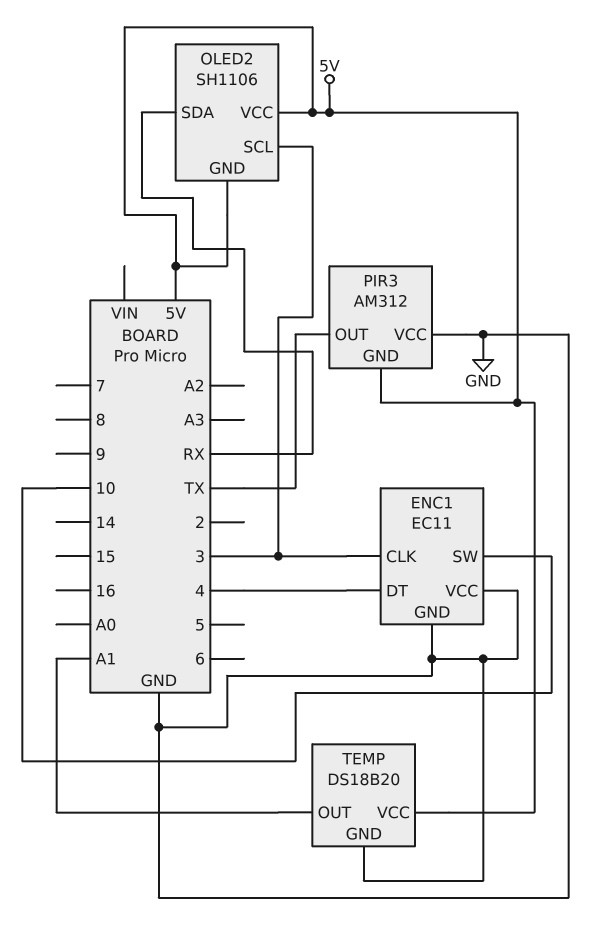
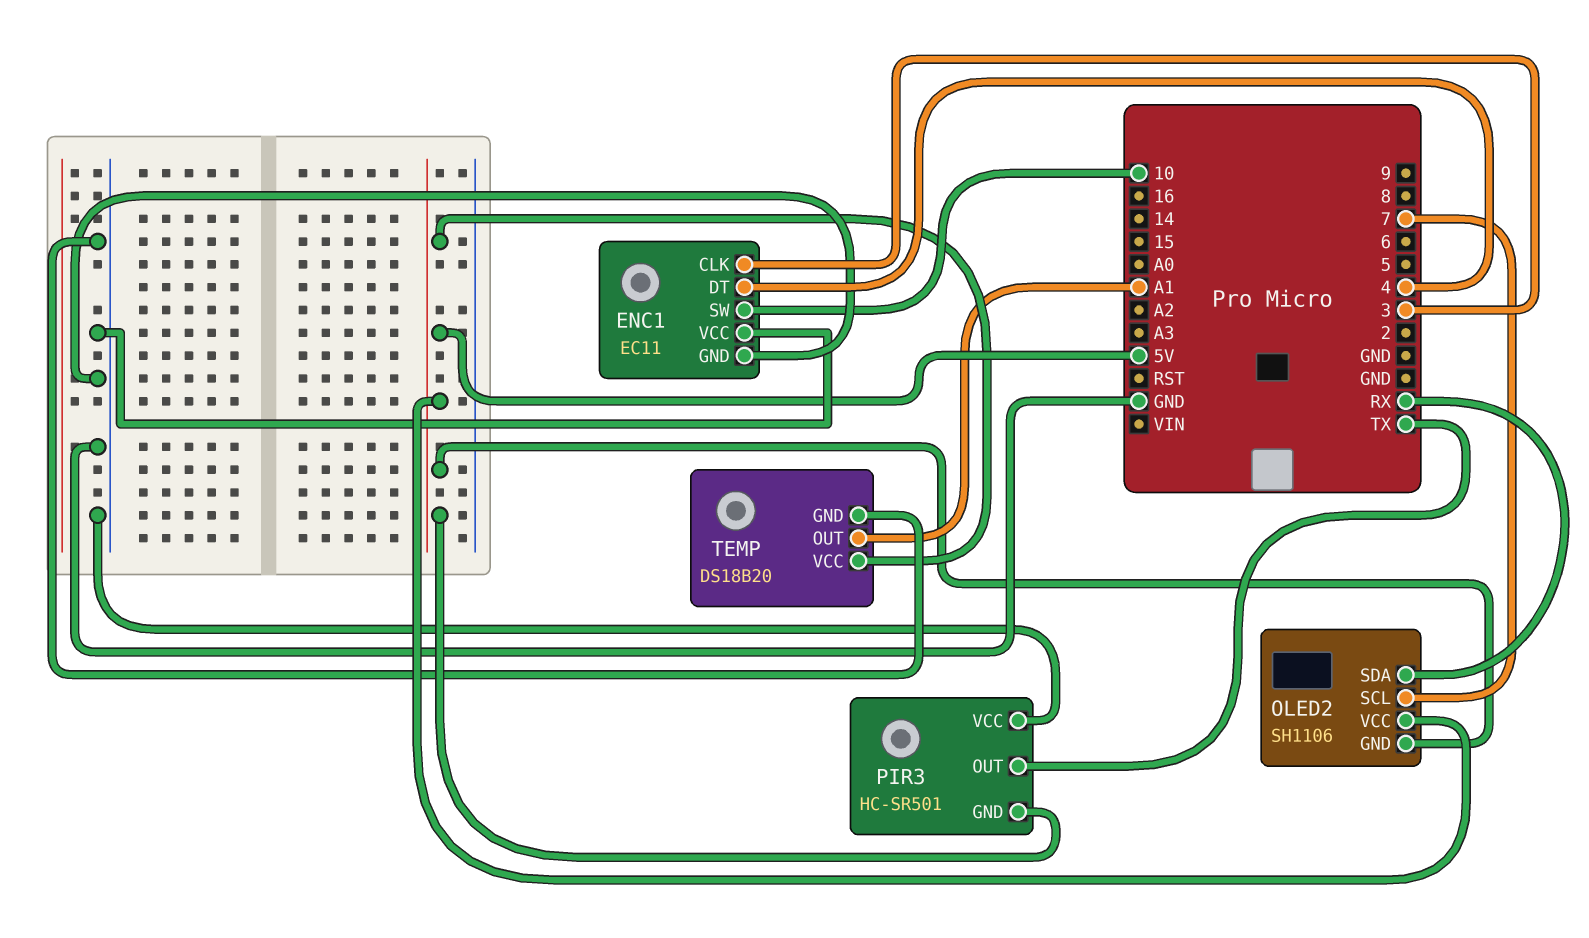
OLED2 pin SCL: 3 -> 7
PIR3: AM312 -> HC-SR501

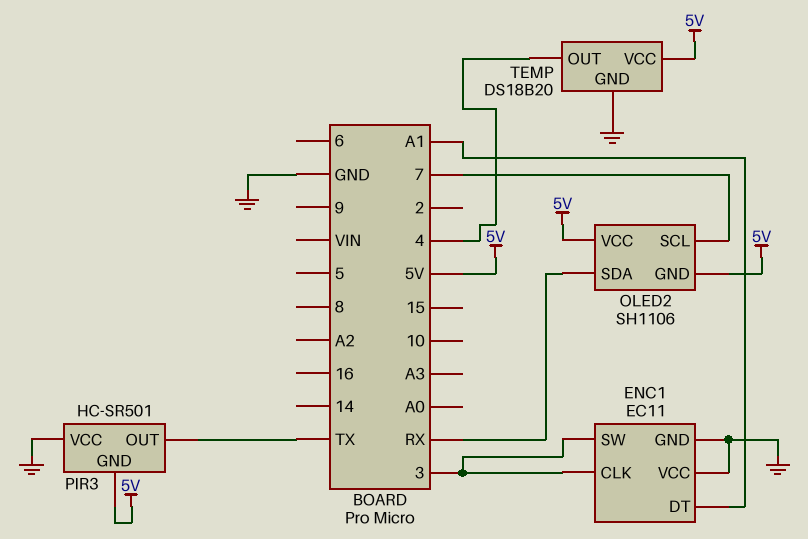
ENC1 pin DT: 4 -> A1
ENC1 pin SW: 10 -> 3
TEMP pin OUT: A1 -> 4

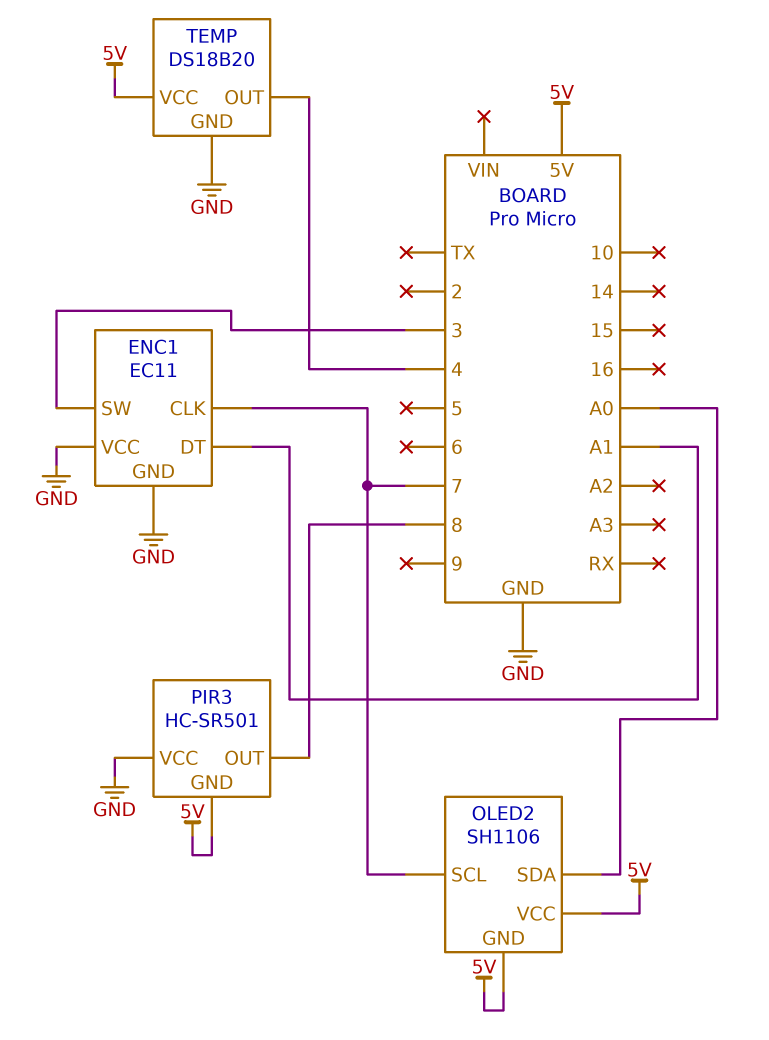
ENC1 pin CLK: 3 -> 7
OLED2 pin SDA: RX -> A0
PIR3 pin OUT: TX -> 8

